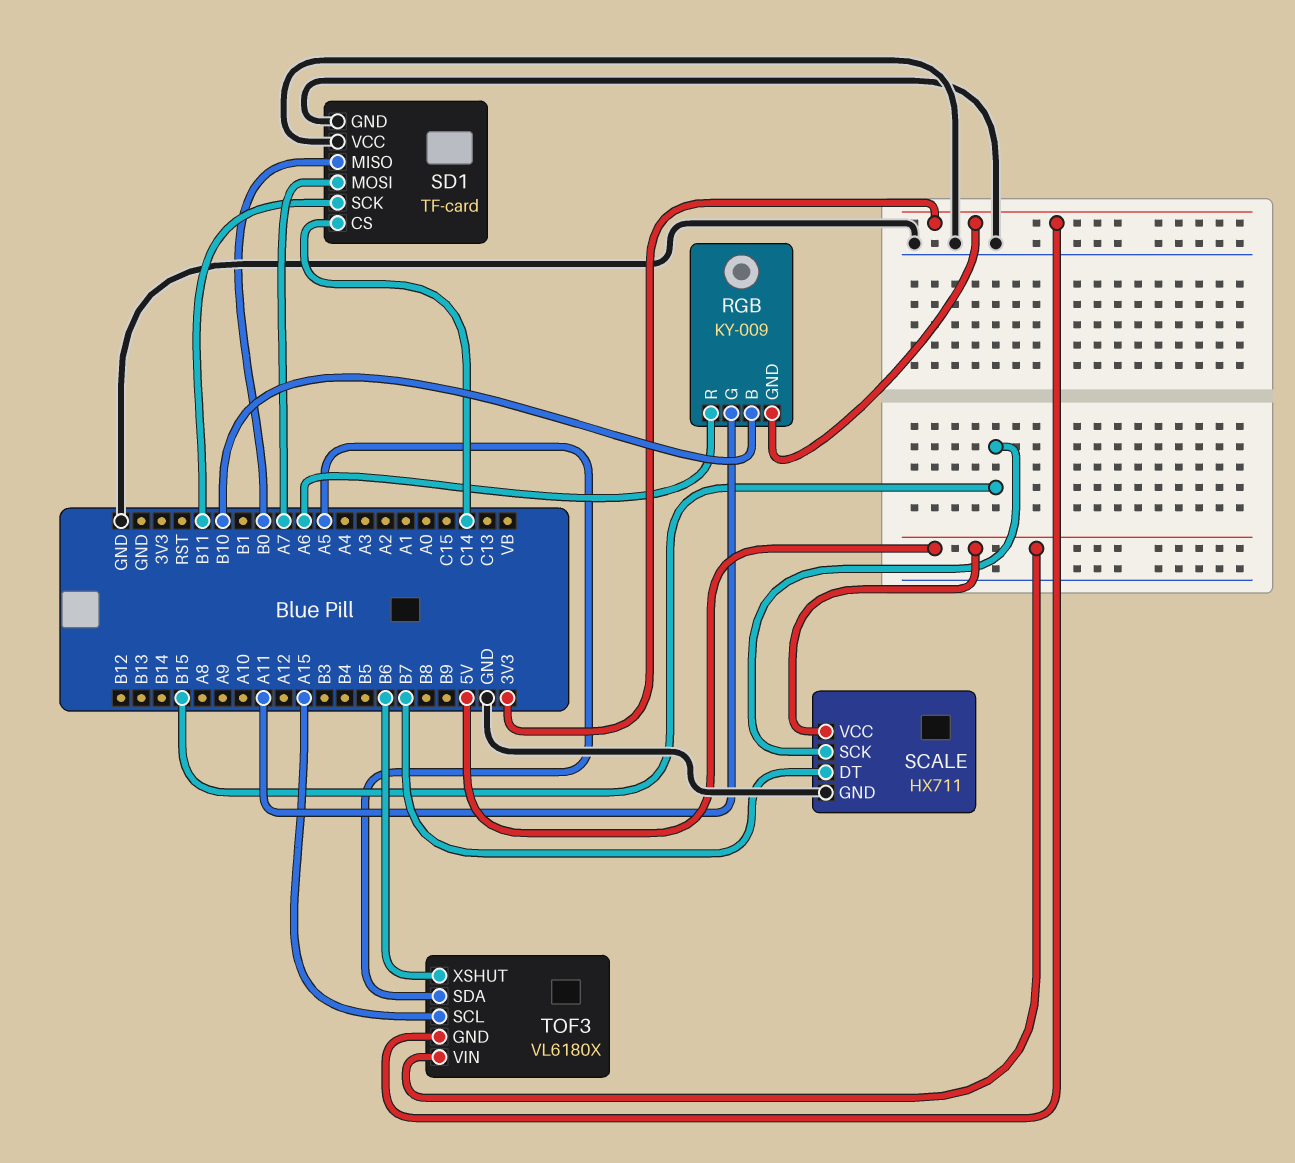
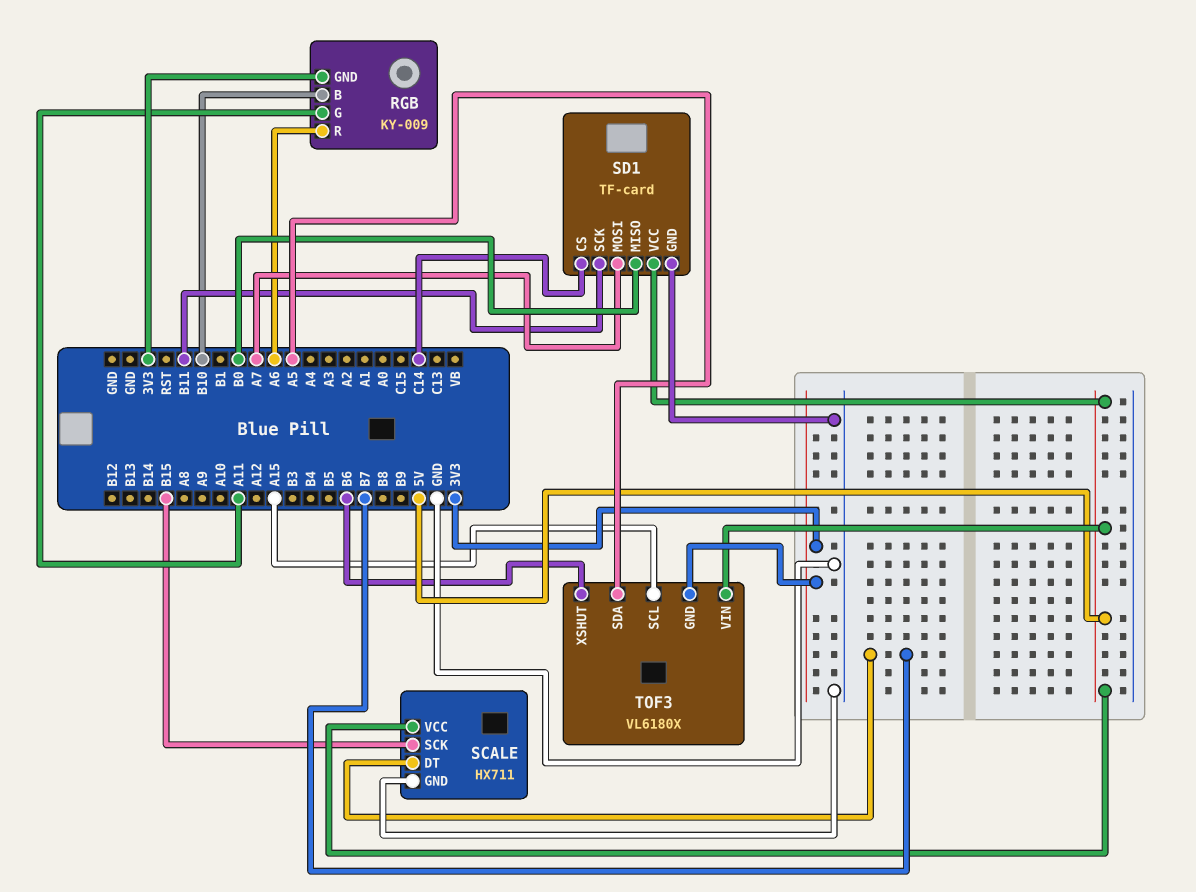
SD1 pin VCC: GND -> 5V

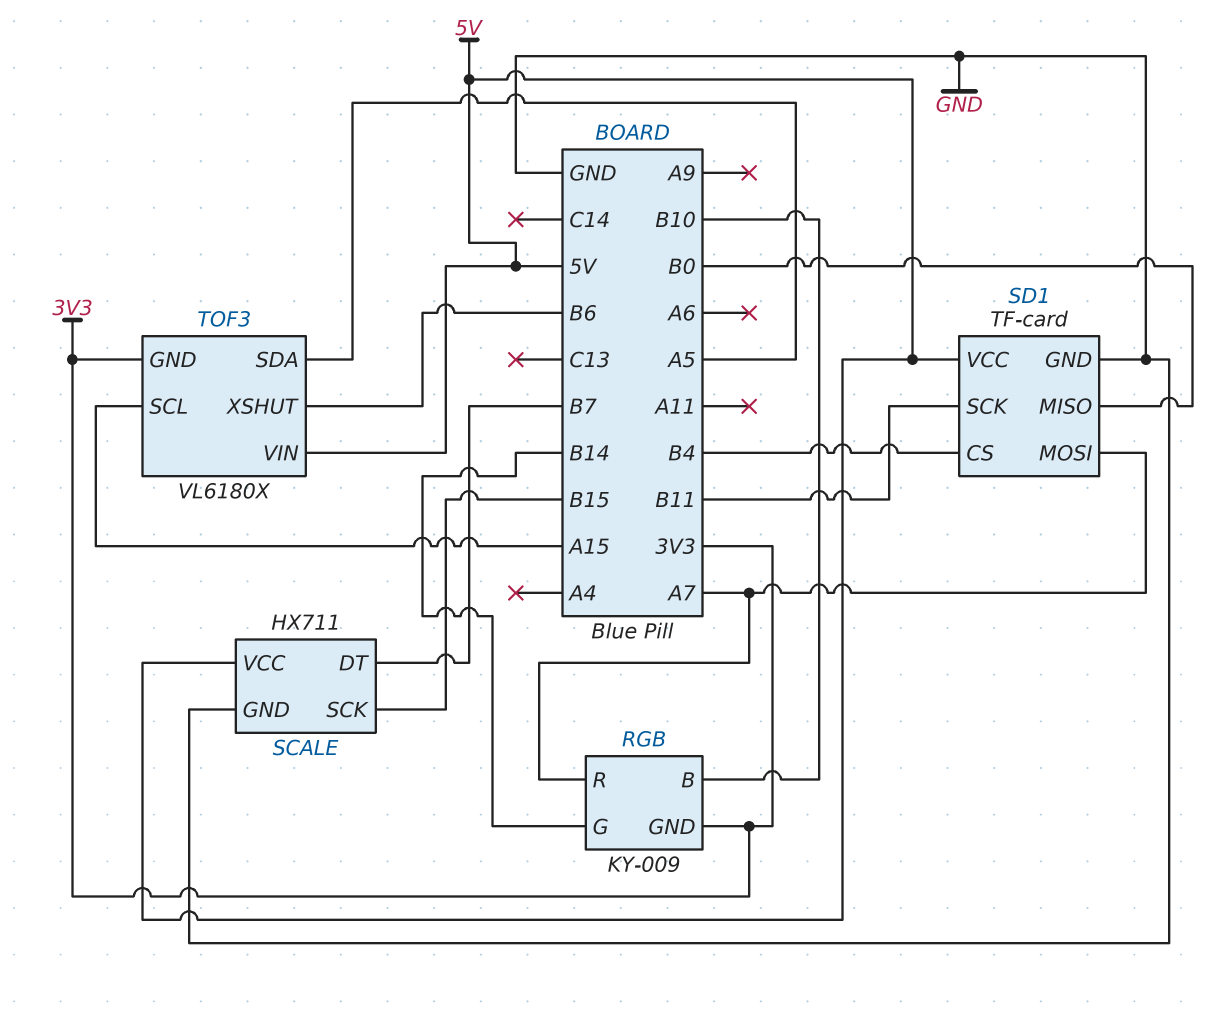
RGB pin G: A11 -> B14
RGB pin R: A6 -> A7
SD1 pin CS: C14 -> B4

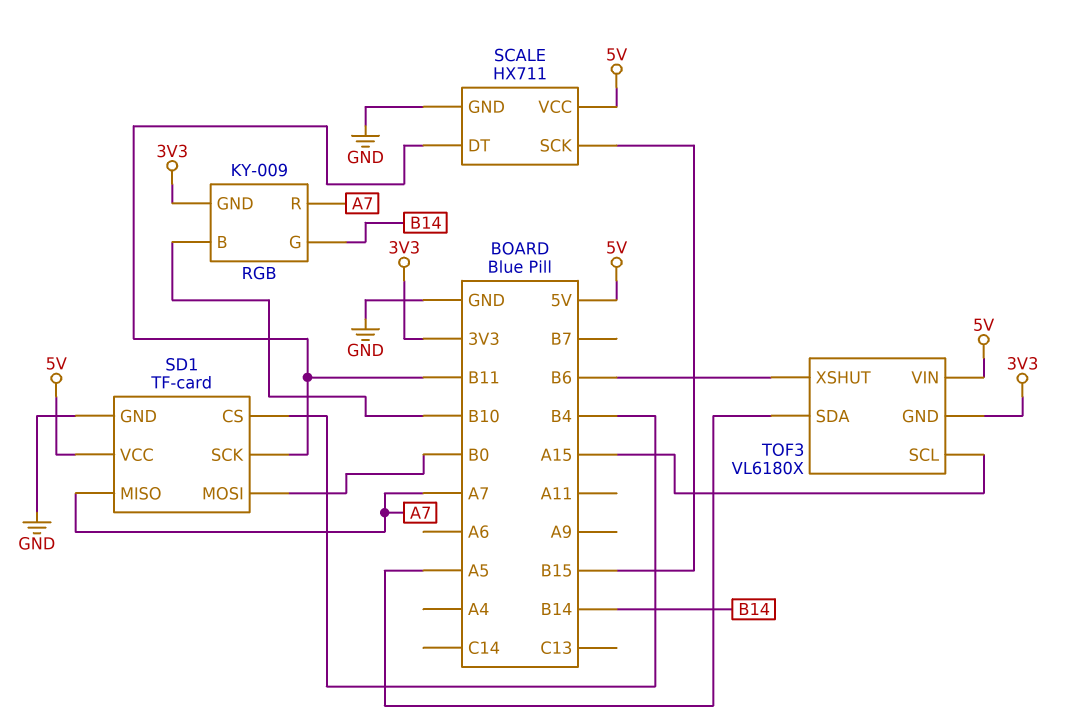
SCALE pin DT: B7 -> B11
SD1 pin MISO: B0 -> A7
SD1 pin MOSI: A7 -> B0

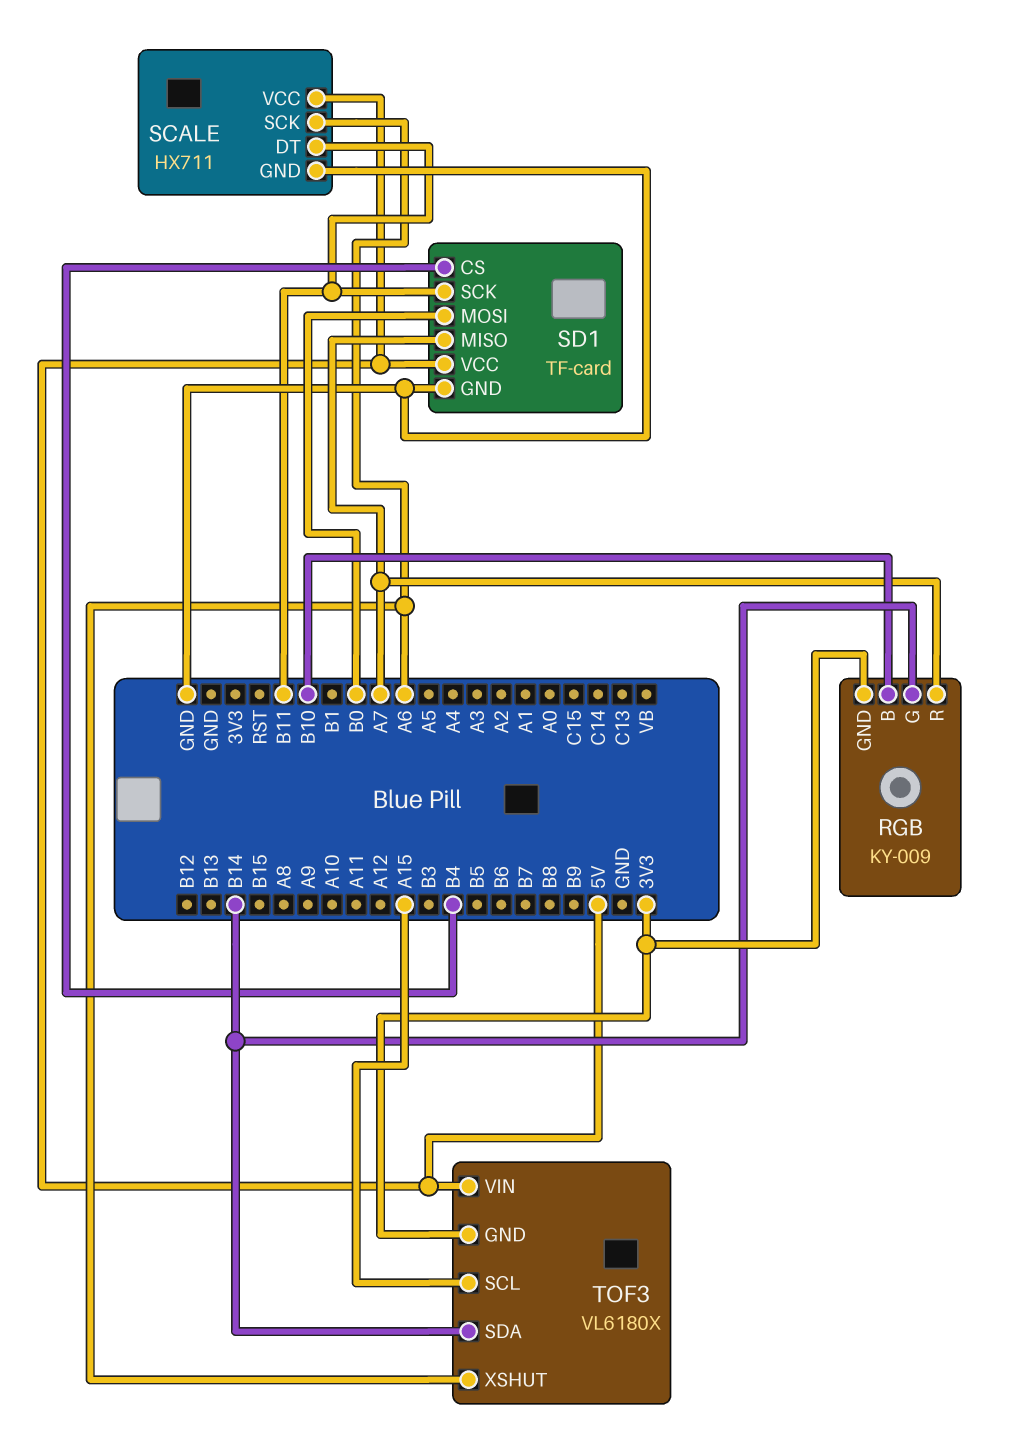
SCALE pin SCK: B15 -> A6
TOF3 pin SDA: A5 -> B14
TOF3 pin XSHUT: B6 -> A6

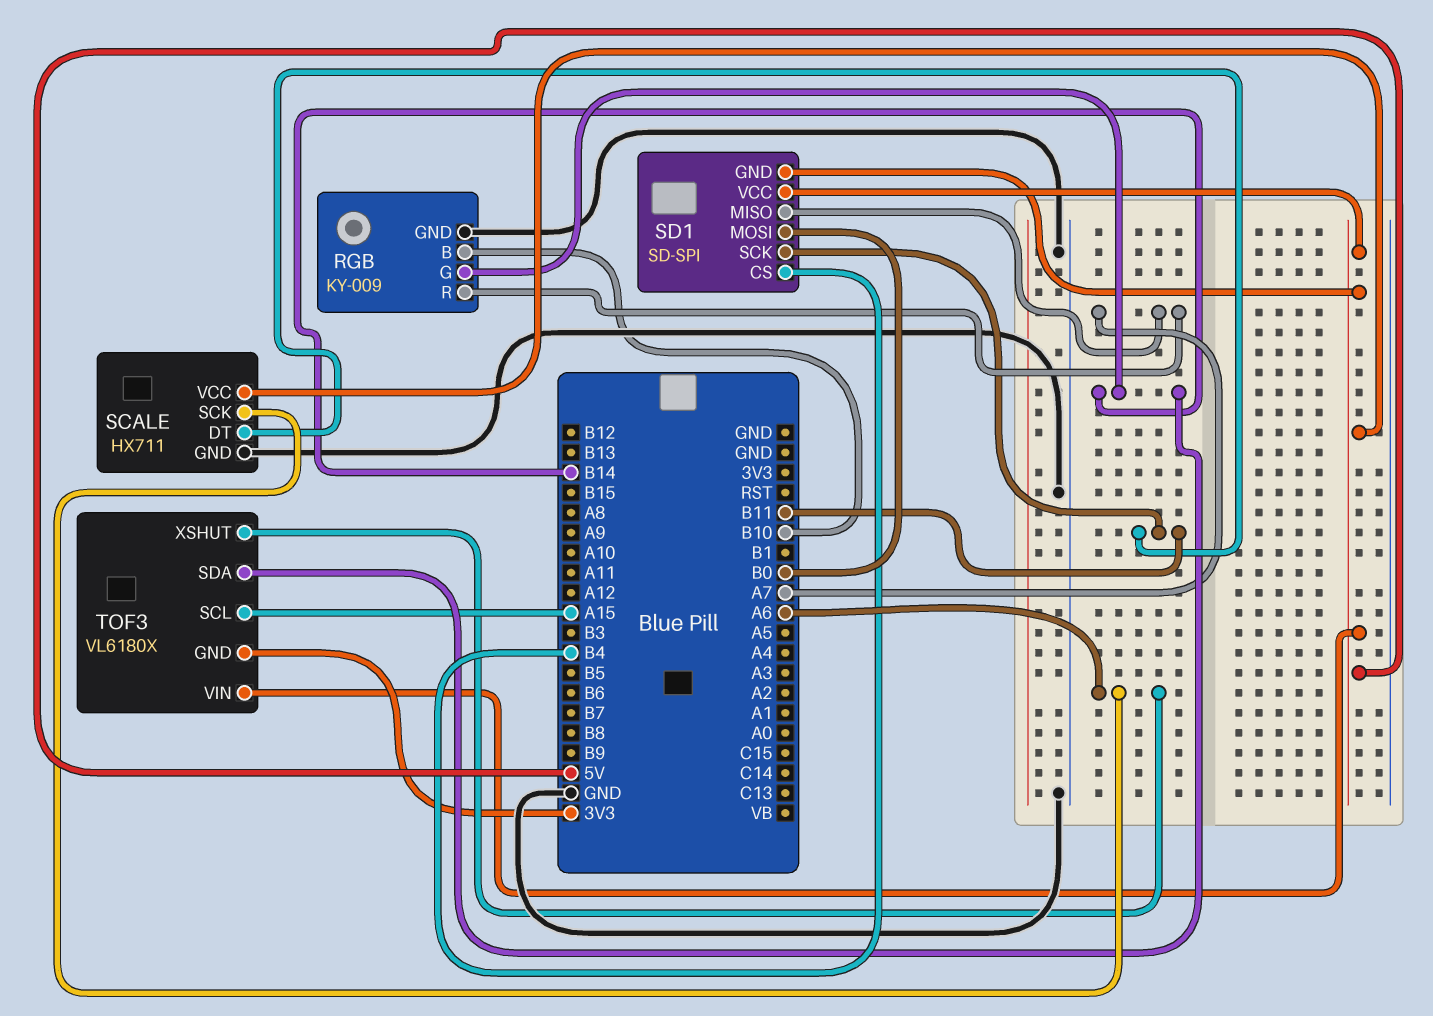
RGB pin GND: 3V3 -> GND
SD1: TF-card -> SD-SPI
SD1 pin GND: GND -> 5V

